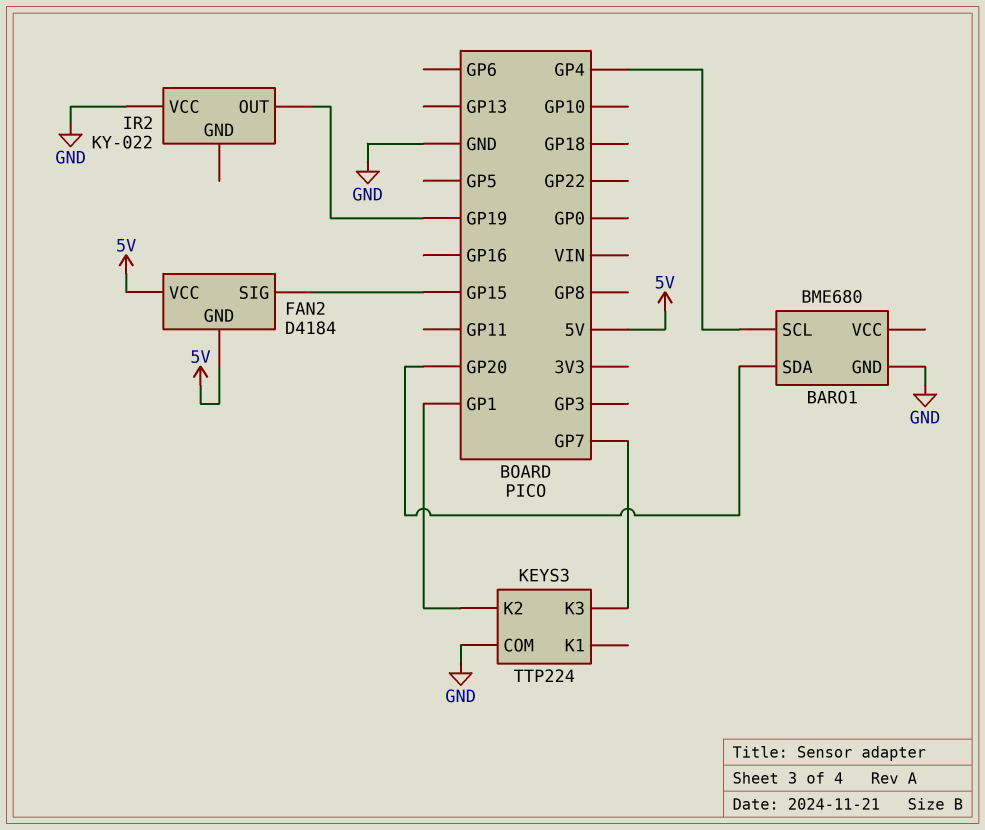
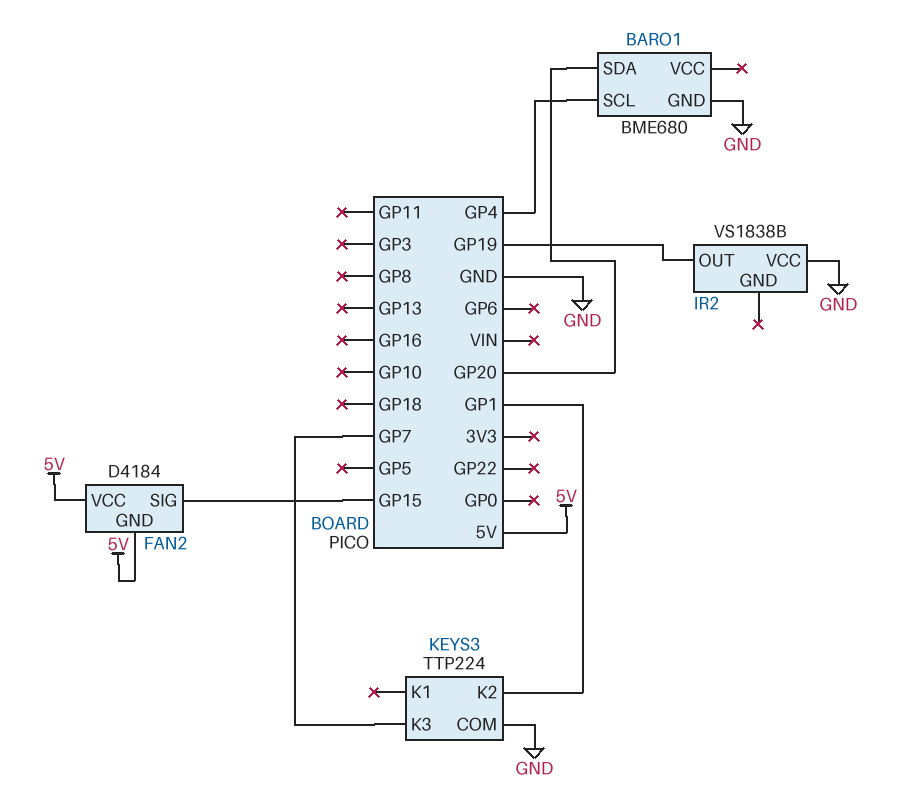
IR2: KY-022 -> VS1838B

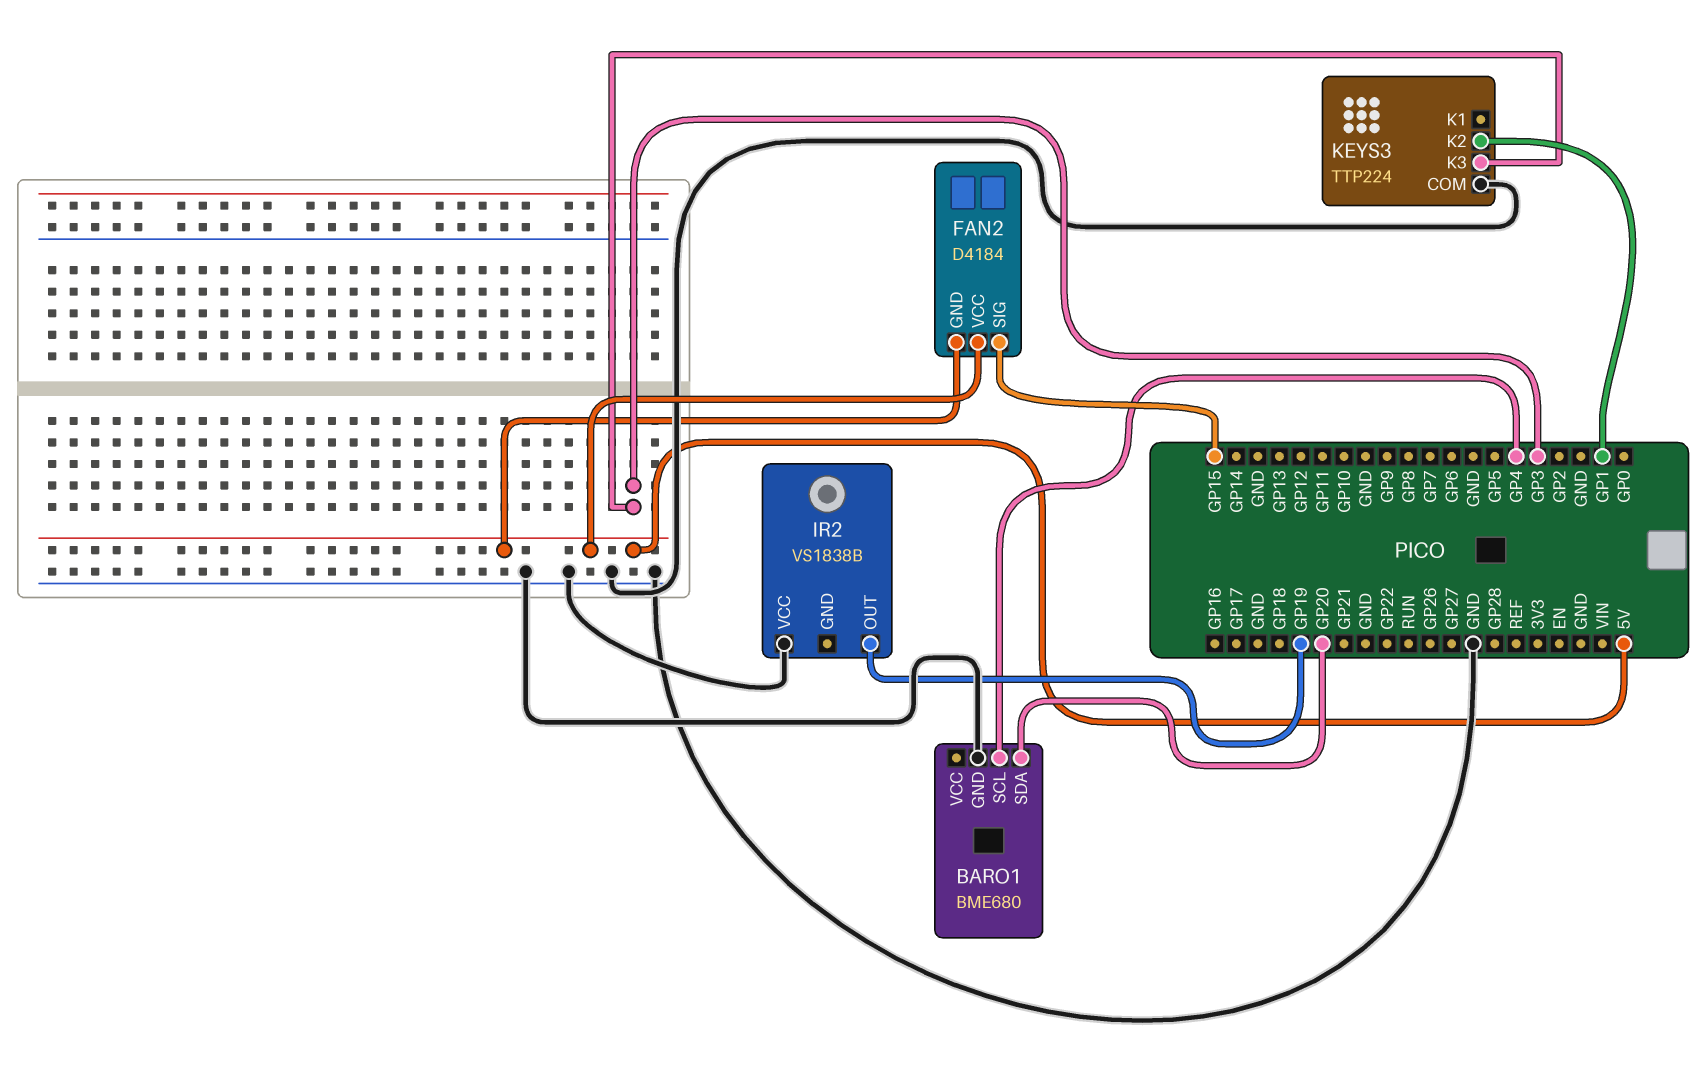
KEYS3 pin K3: GP7 -> GP3

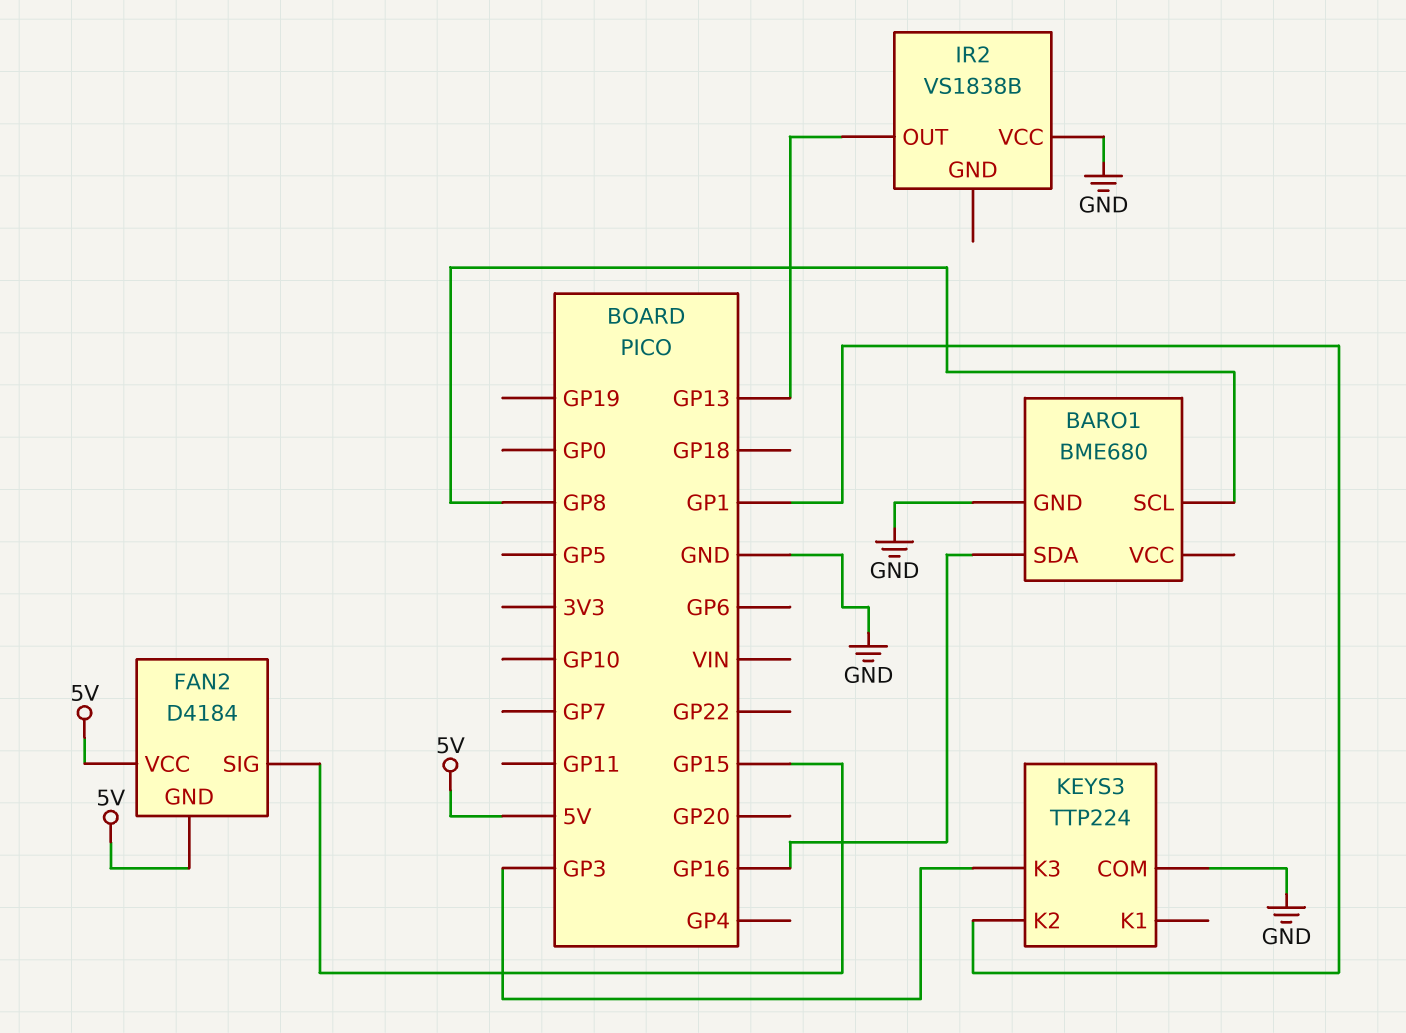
BARO1 pin SCL: GP4 -> GP8
BARO1 pin SDA: GP20 -> GP16
IR2 pin OUT: GP19 -> GP13

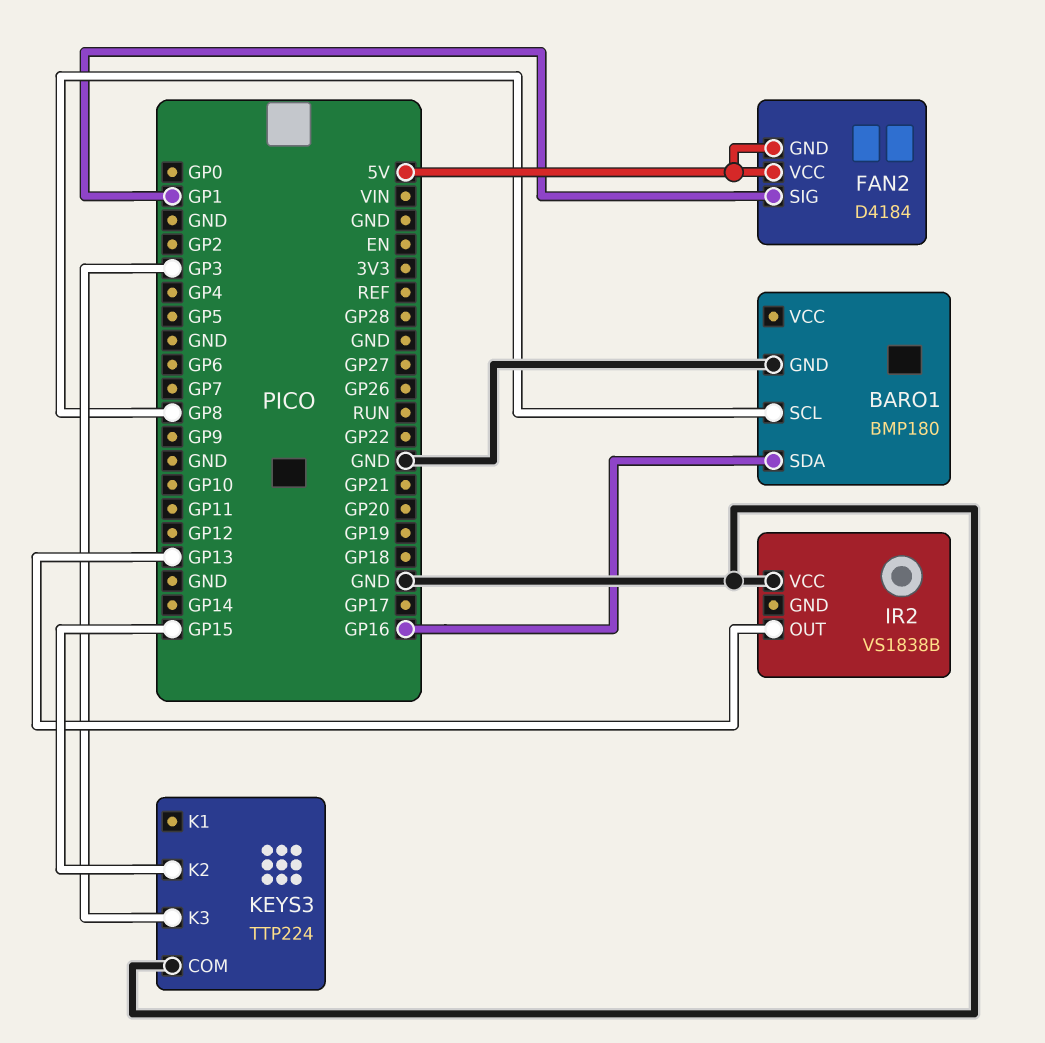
BARO1: BME680 -> BMP180
FAN2 pin SIG: GP15 -> GP1
KEYS3 pin K2: GP1 -> GP15

